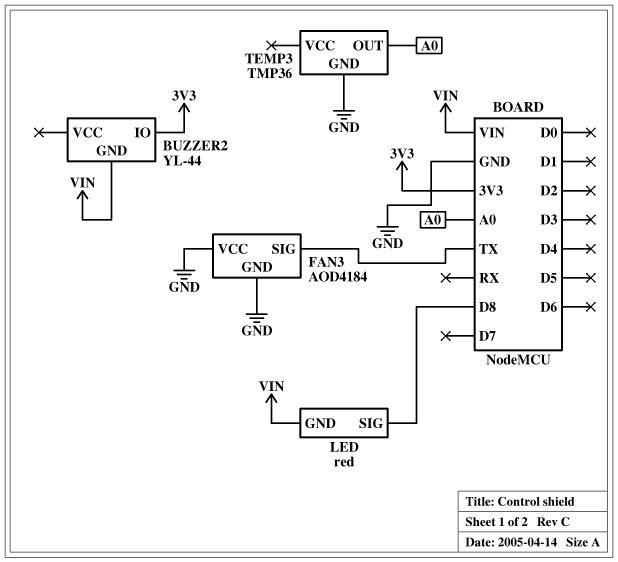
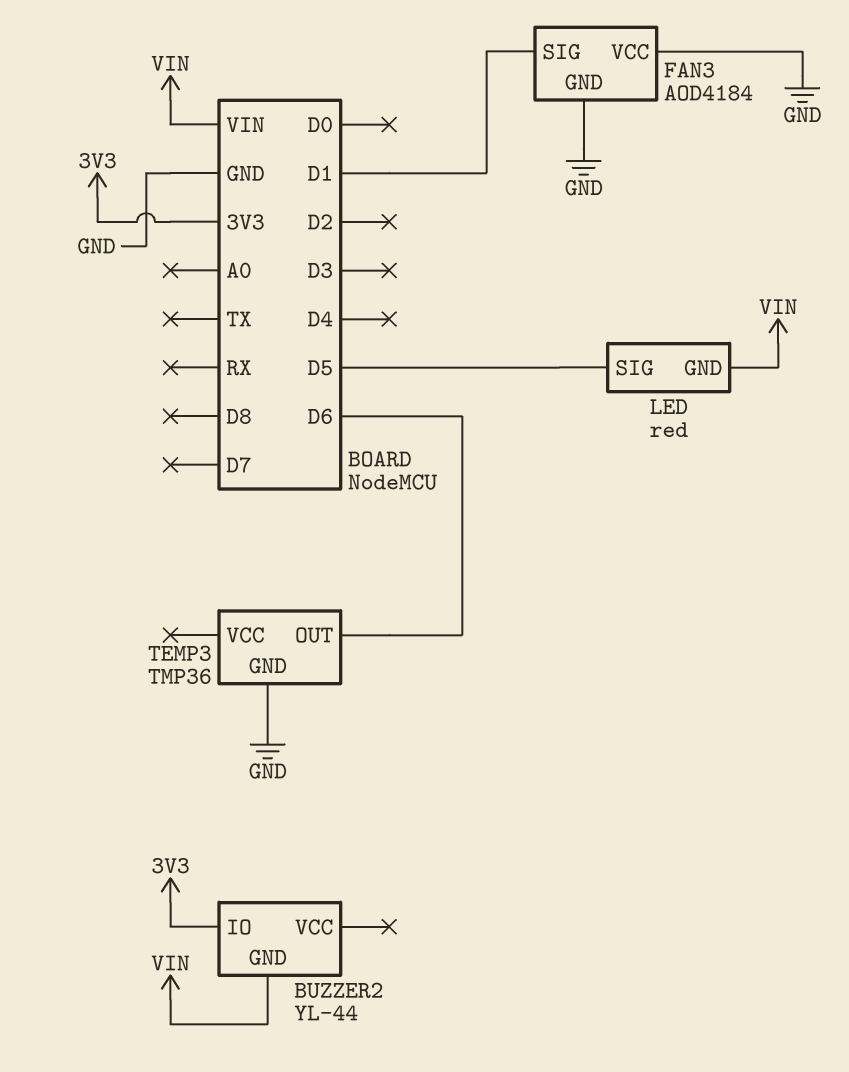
FAN3 pin SIG: TX -> D1
LED pin SIG: D8 -> D5
TEMP3 pin OUT: A0 -> D6

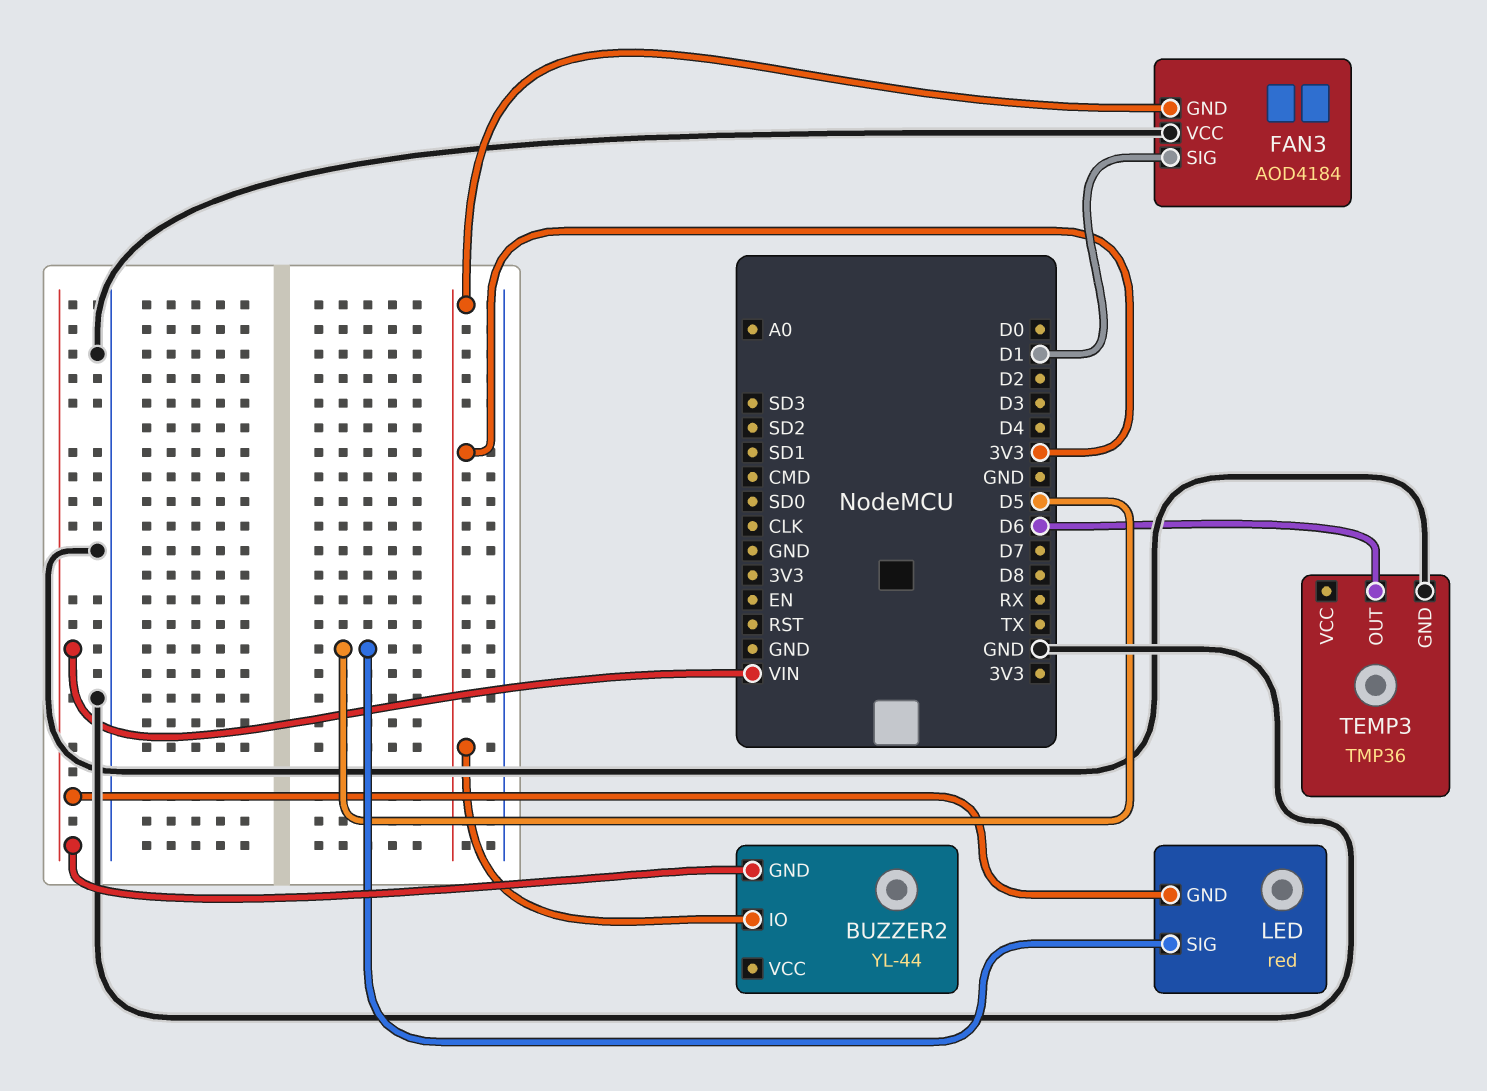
FAN3 pin GND: GND -> 3V3

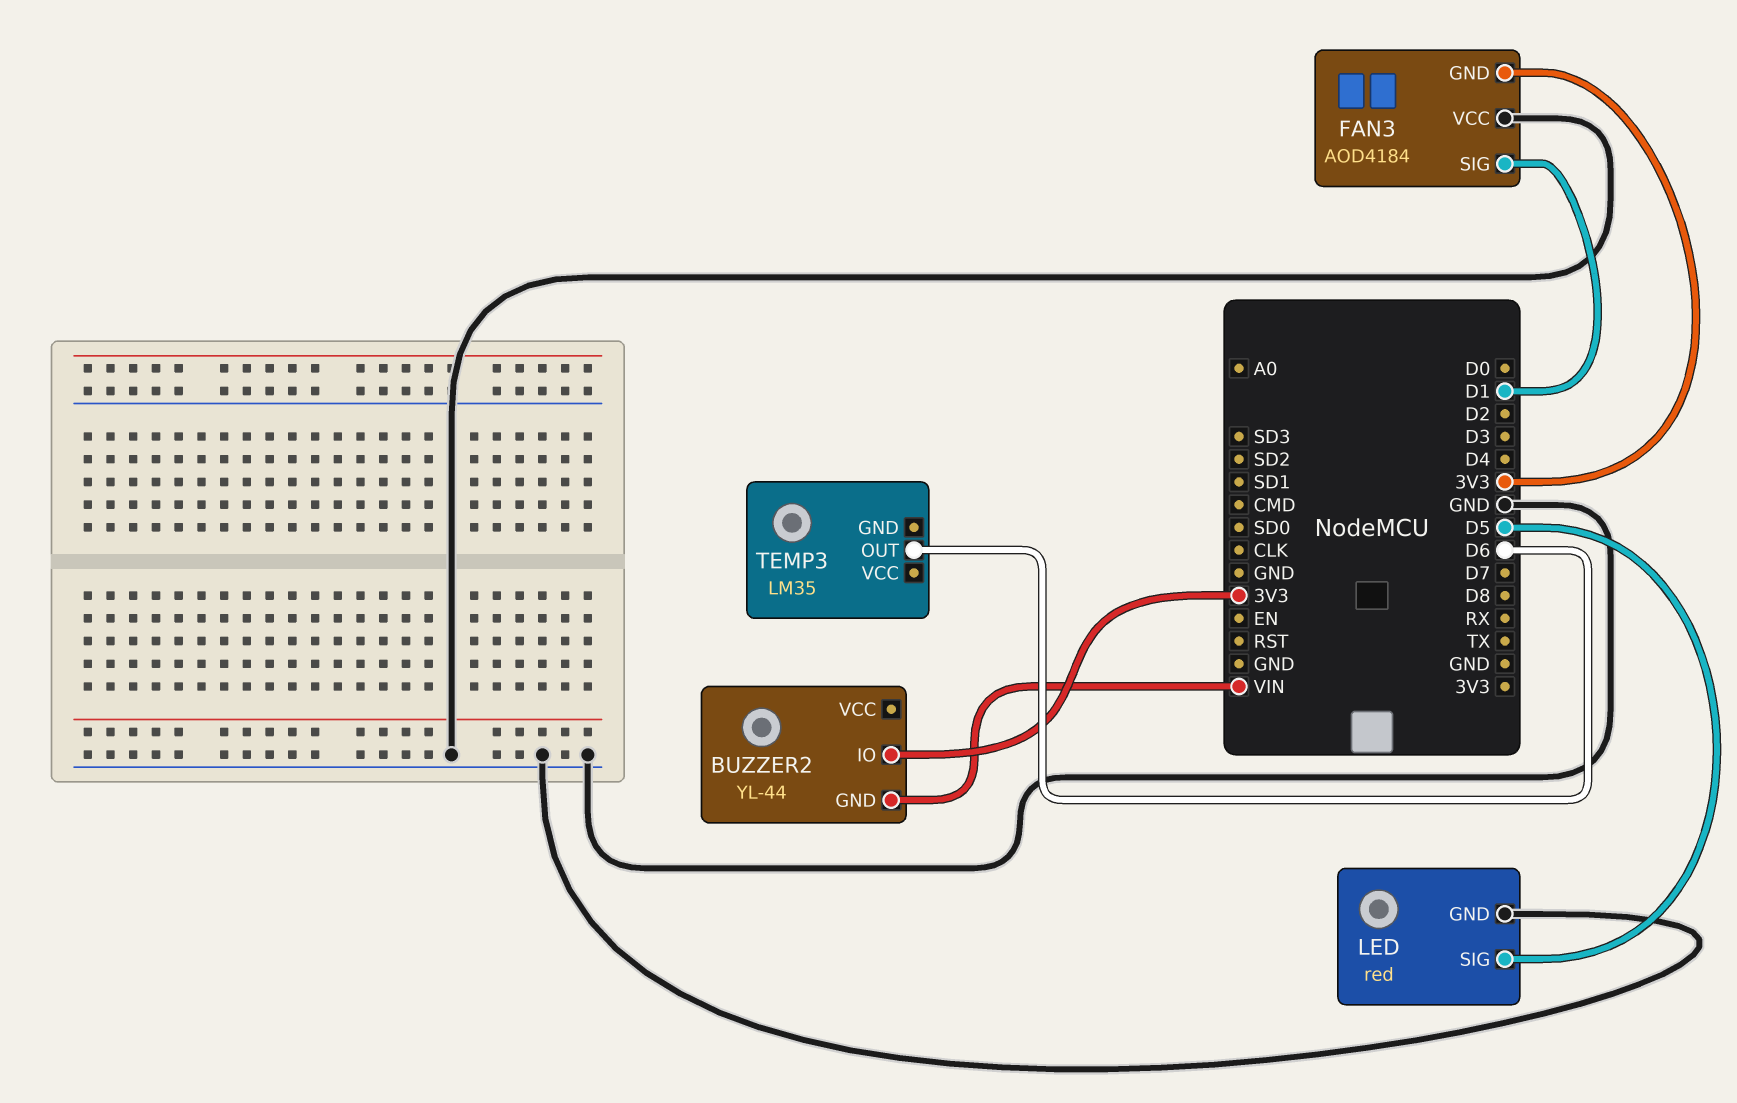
LED pin GND: VIN -> GND
TEMP3: TMP36 -> LM35
TEMP3 pin GND: GND -> none

